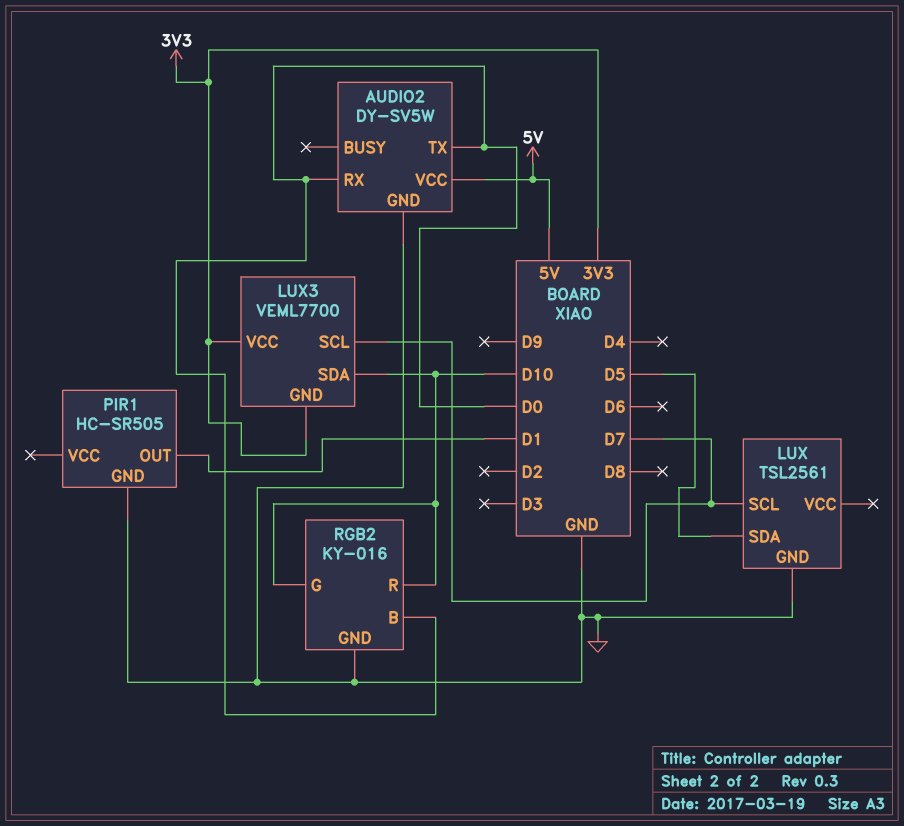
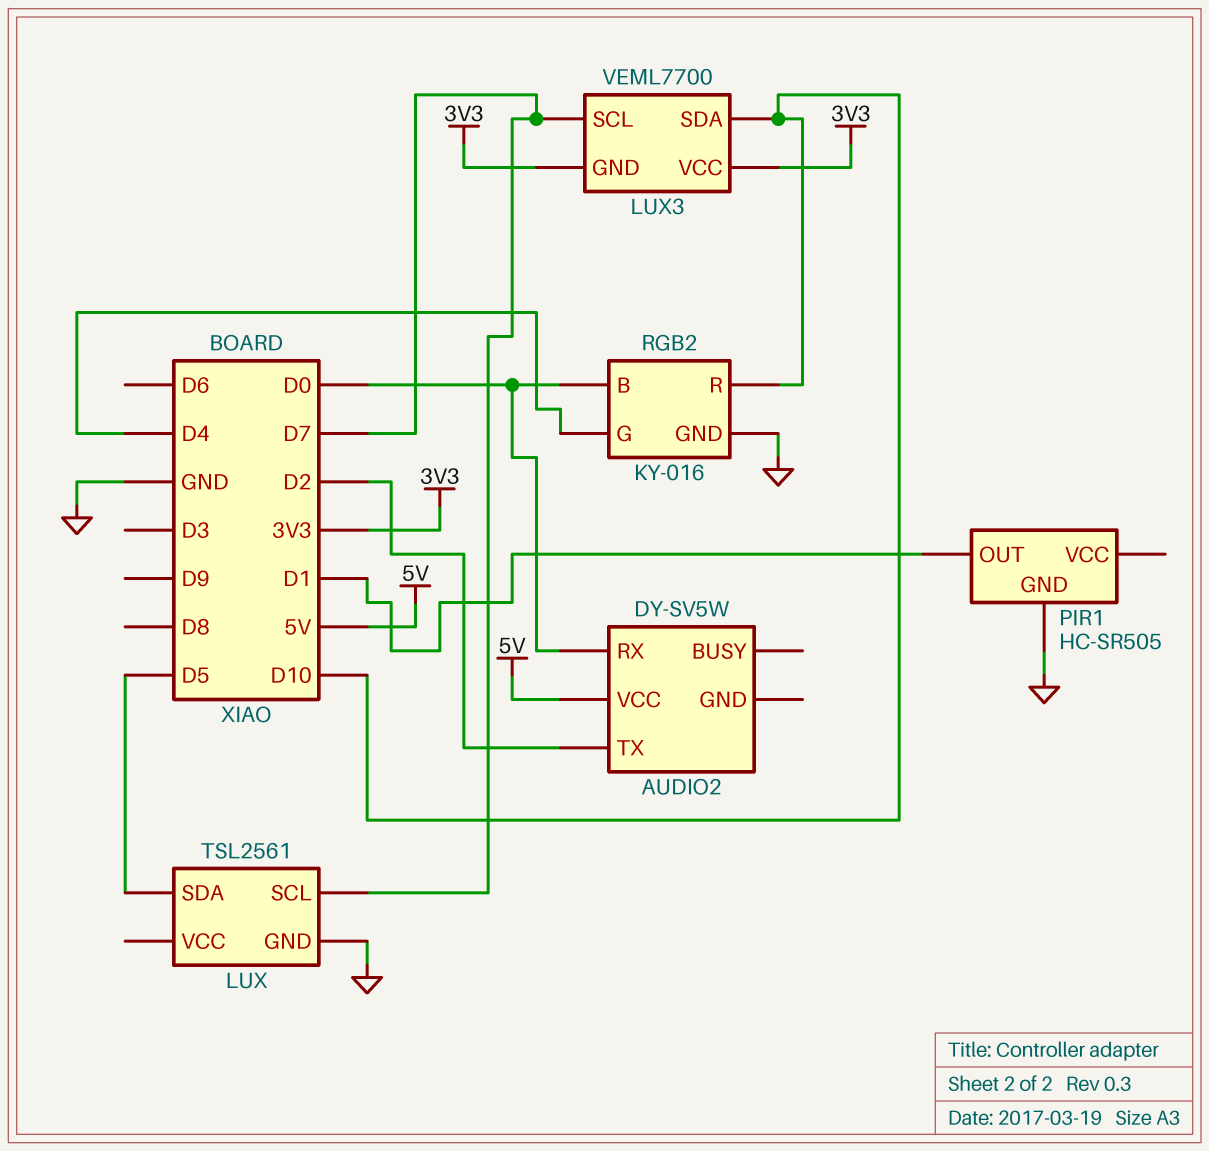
AUDIO2 pin GND: GND -> none
AUDIO2 pin TX: D0 -> D2
RGB2 pin G: D10 -> D4

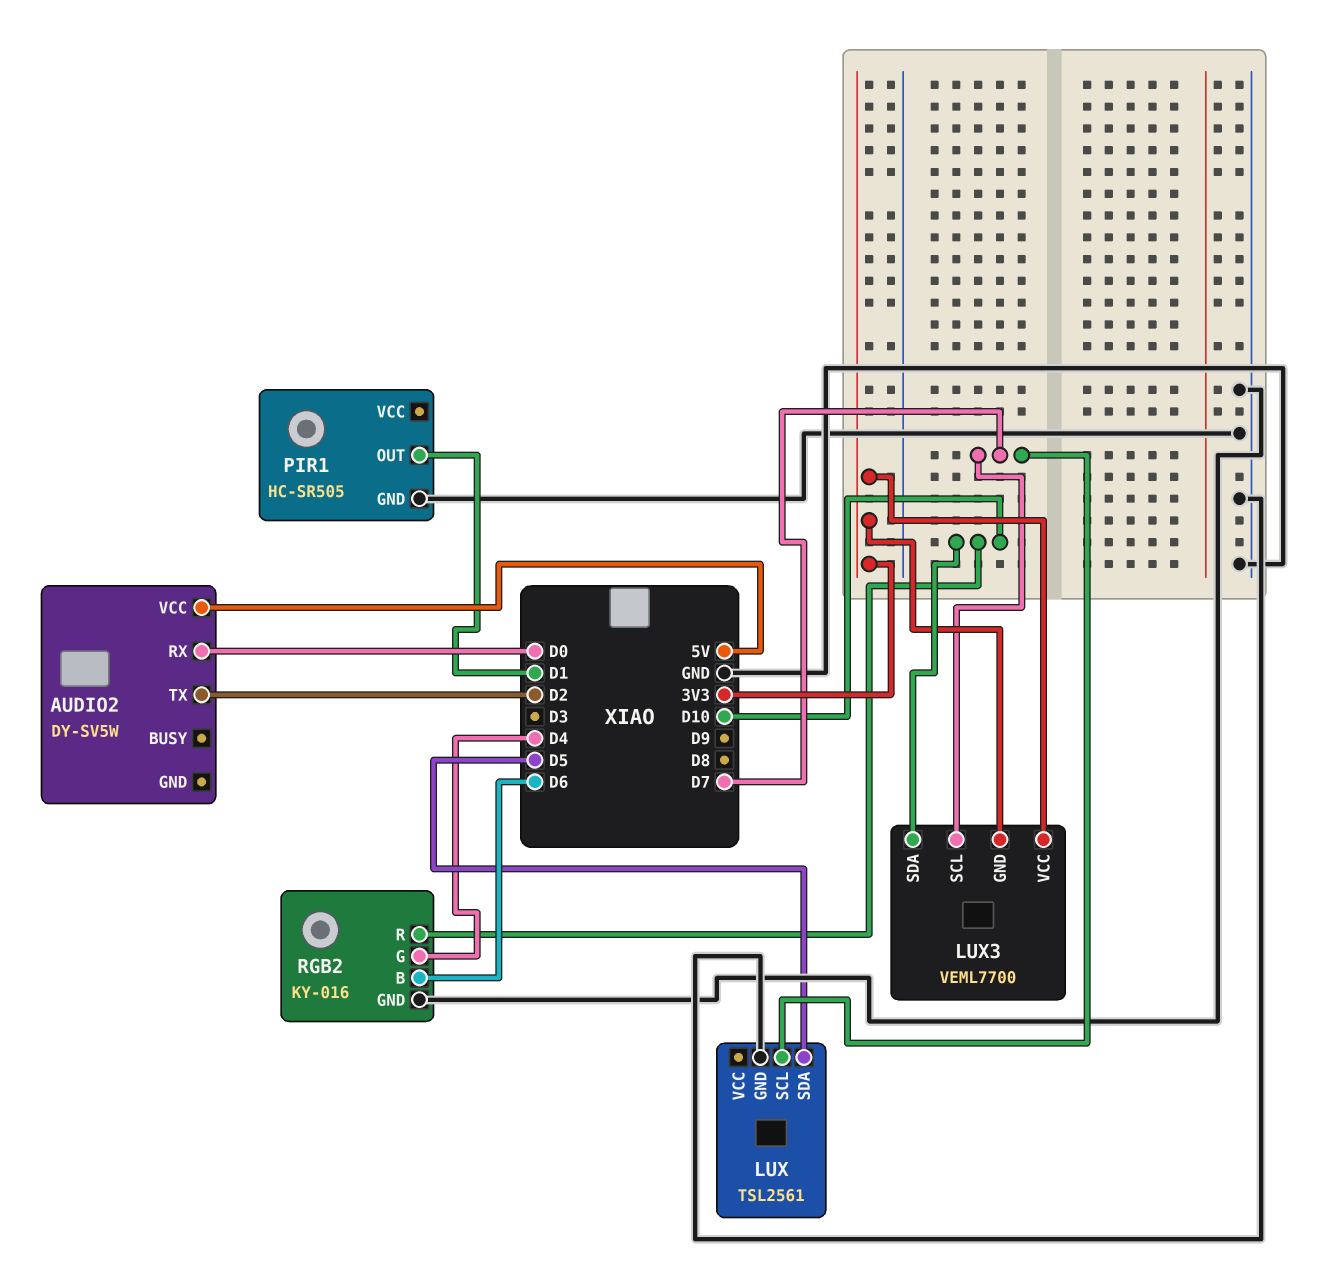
RGB2 pin B: D0 -> D6

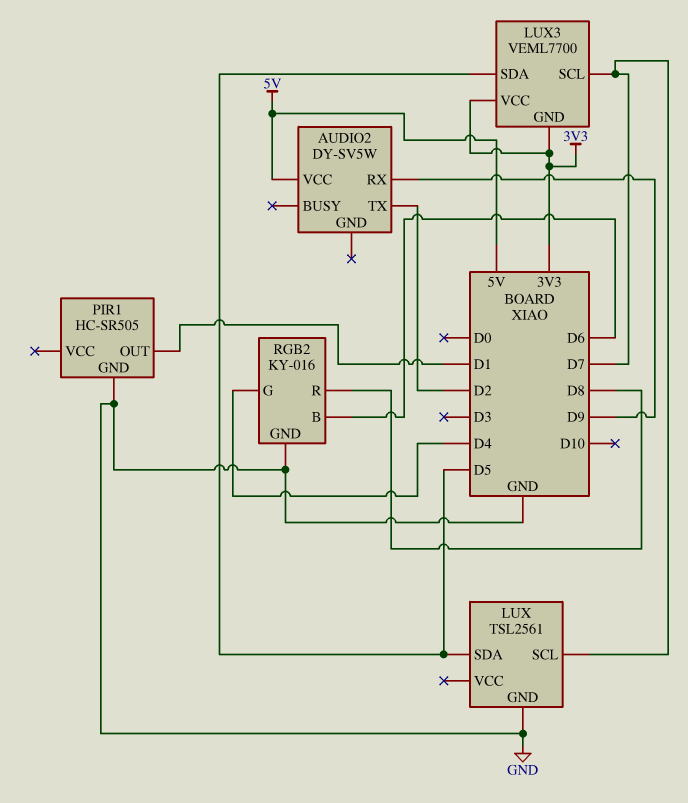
AUDIO2 pin RX: D0 -> D9
LUX3 pin SDA: D10 -> D5
RGB2 pin R: D10 -> D8

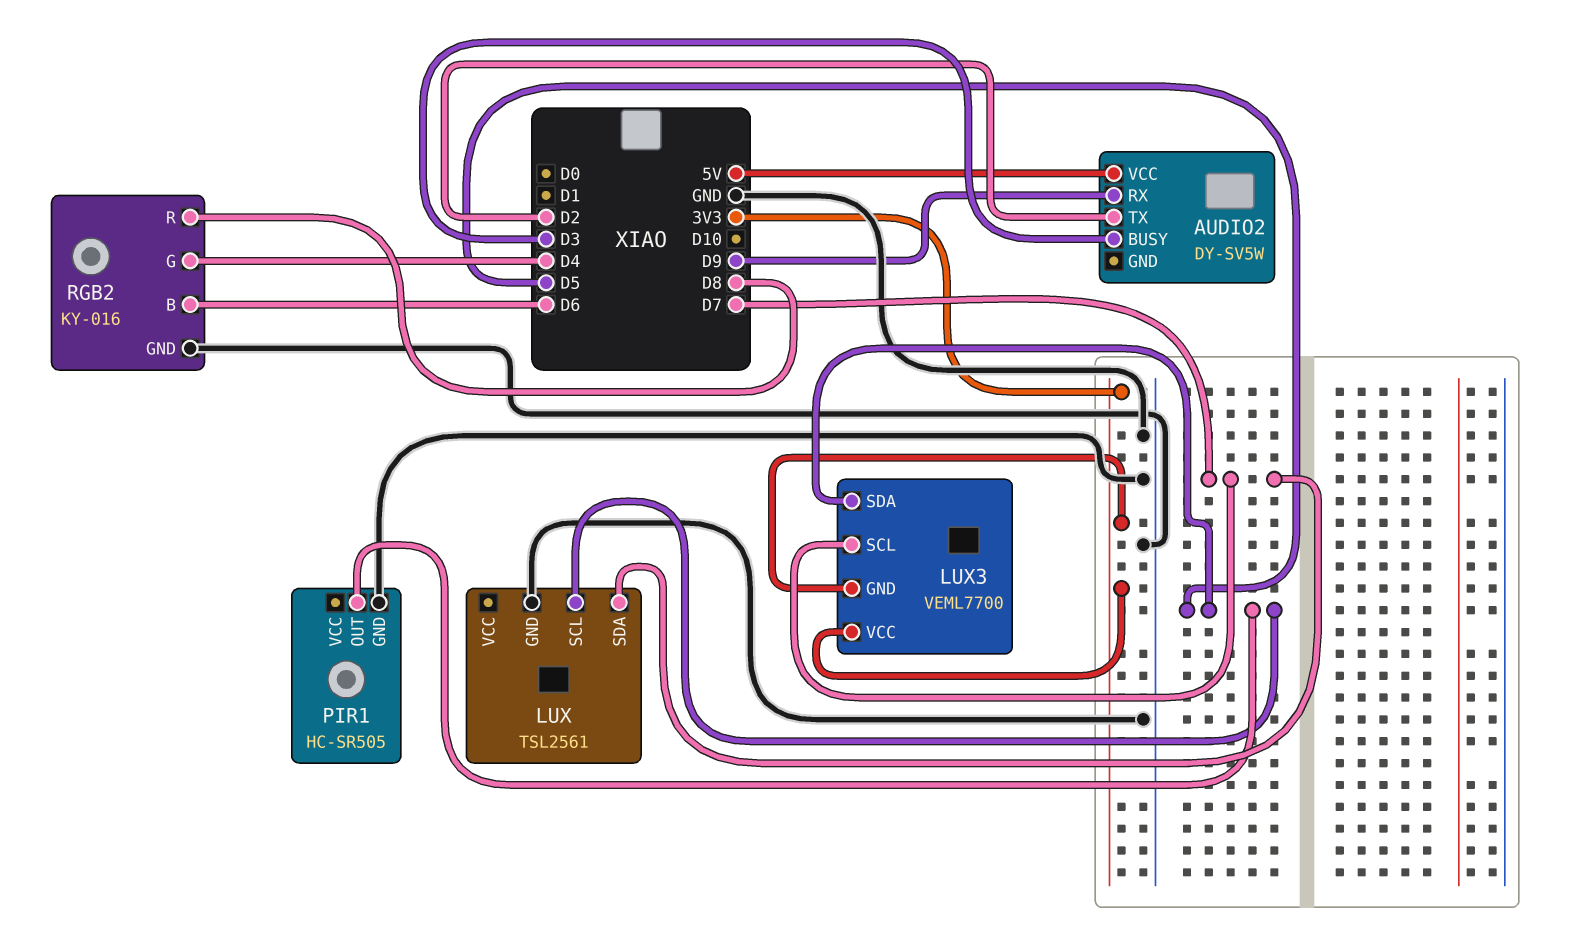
AUDIO2 pin BUSY: none -> D3
LUX pin SCL: D7 -> D5
LUX pin SDA: D5 -> D7
PIR1 pin OUT: D1 -> D5

